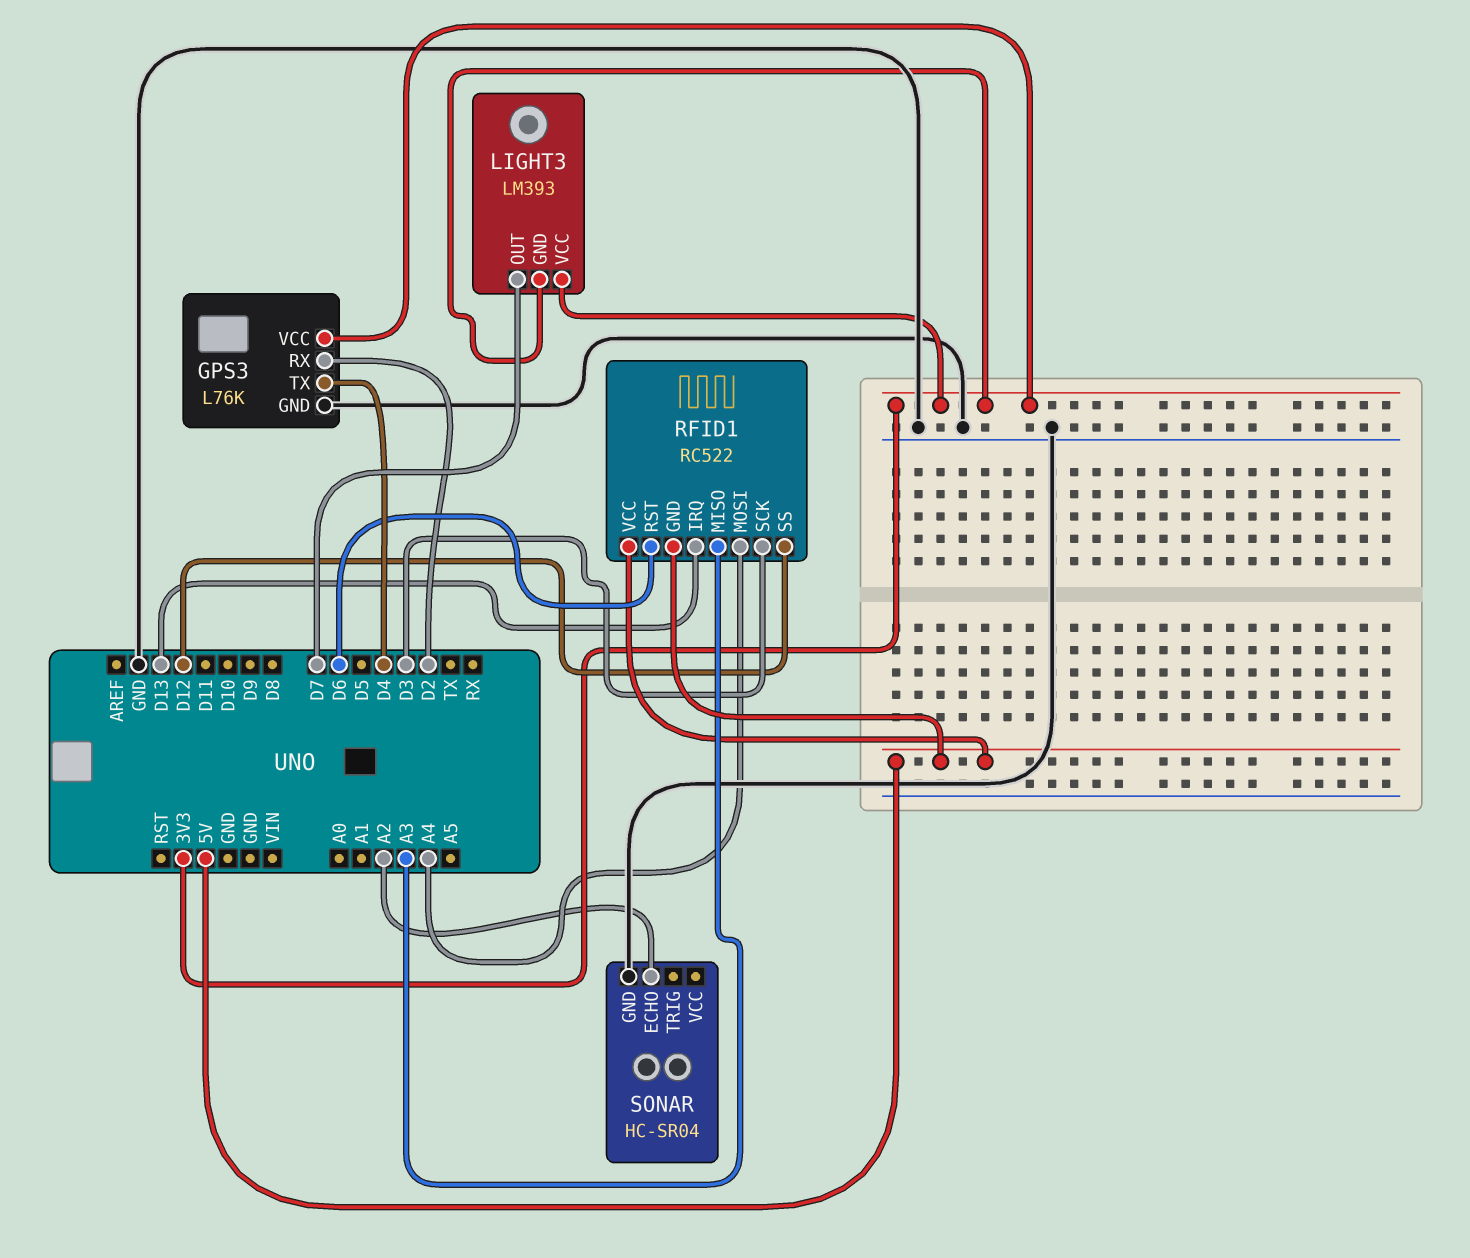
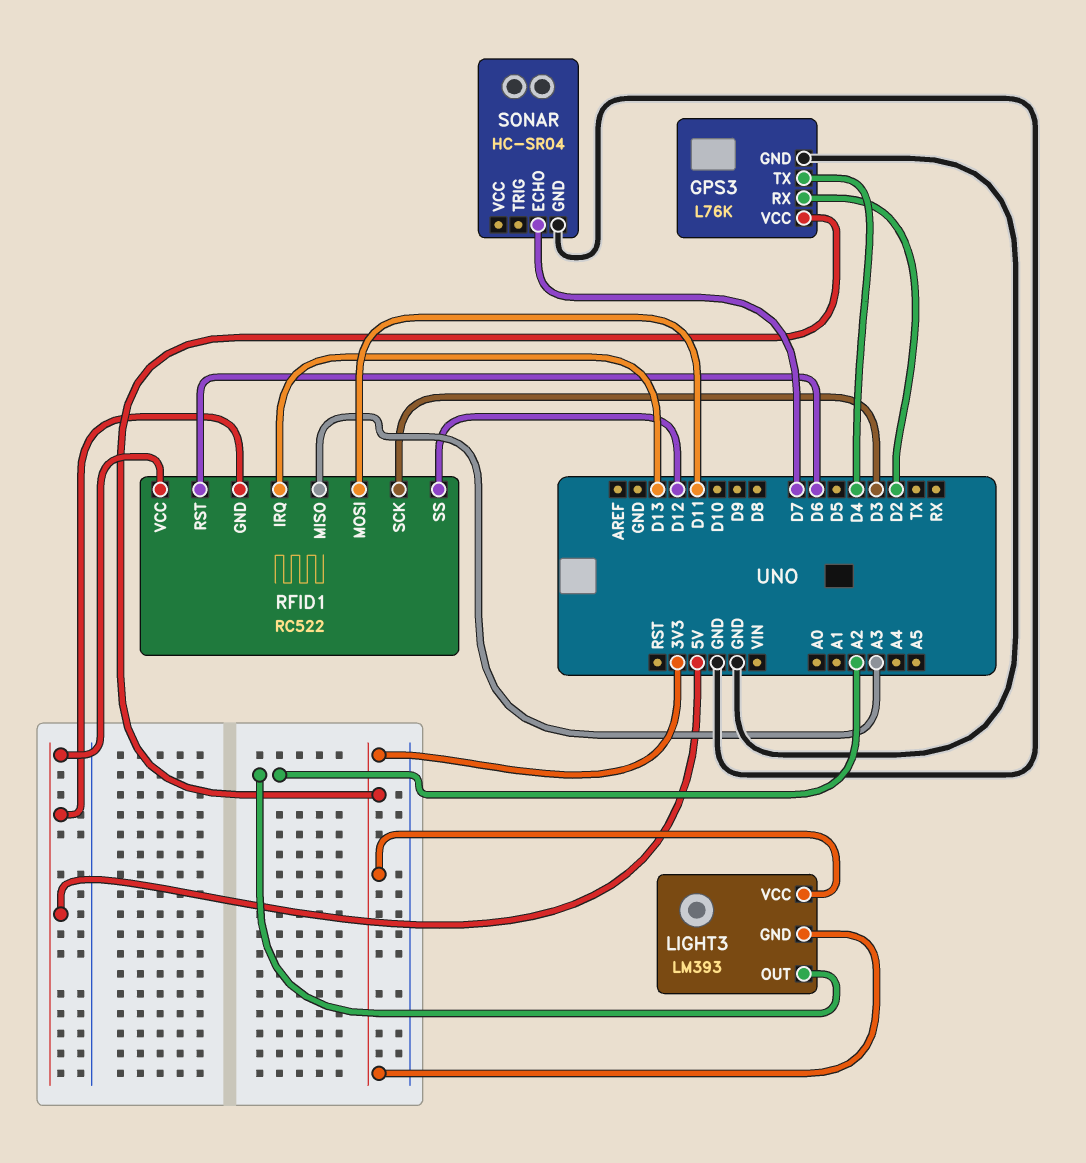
LIGHT3 pin OUT: D7 -> A2
RFID1 pin MOSI: A4 -> D11
SONAR pin ECHO: A2 -> D7

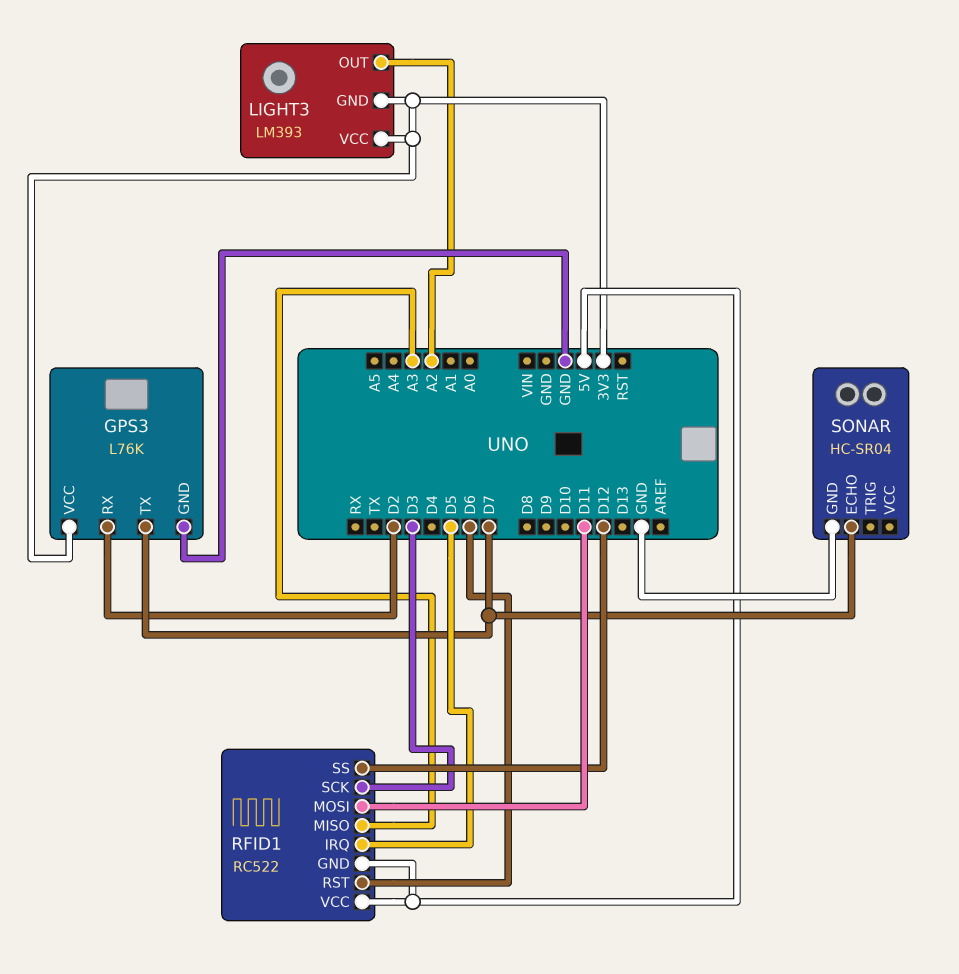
GPS3 pin TX: D4 -> D7
RFID1 pin IRQ: D13 -> D5

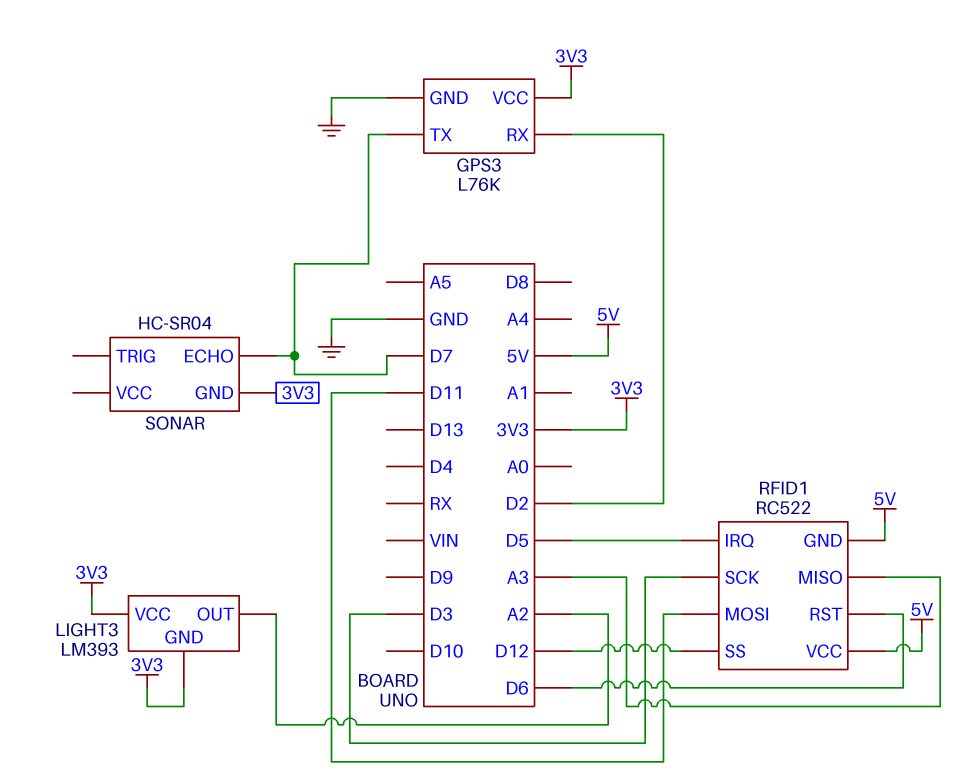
SONAR pin GND: GND -> 3V3

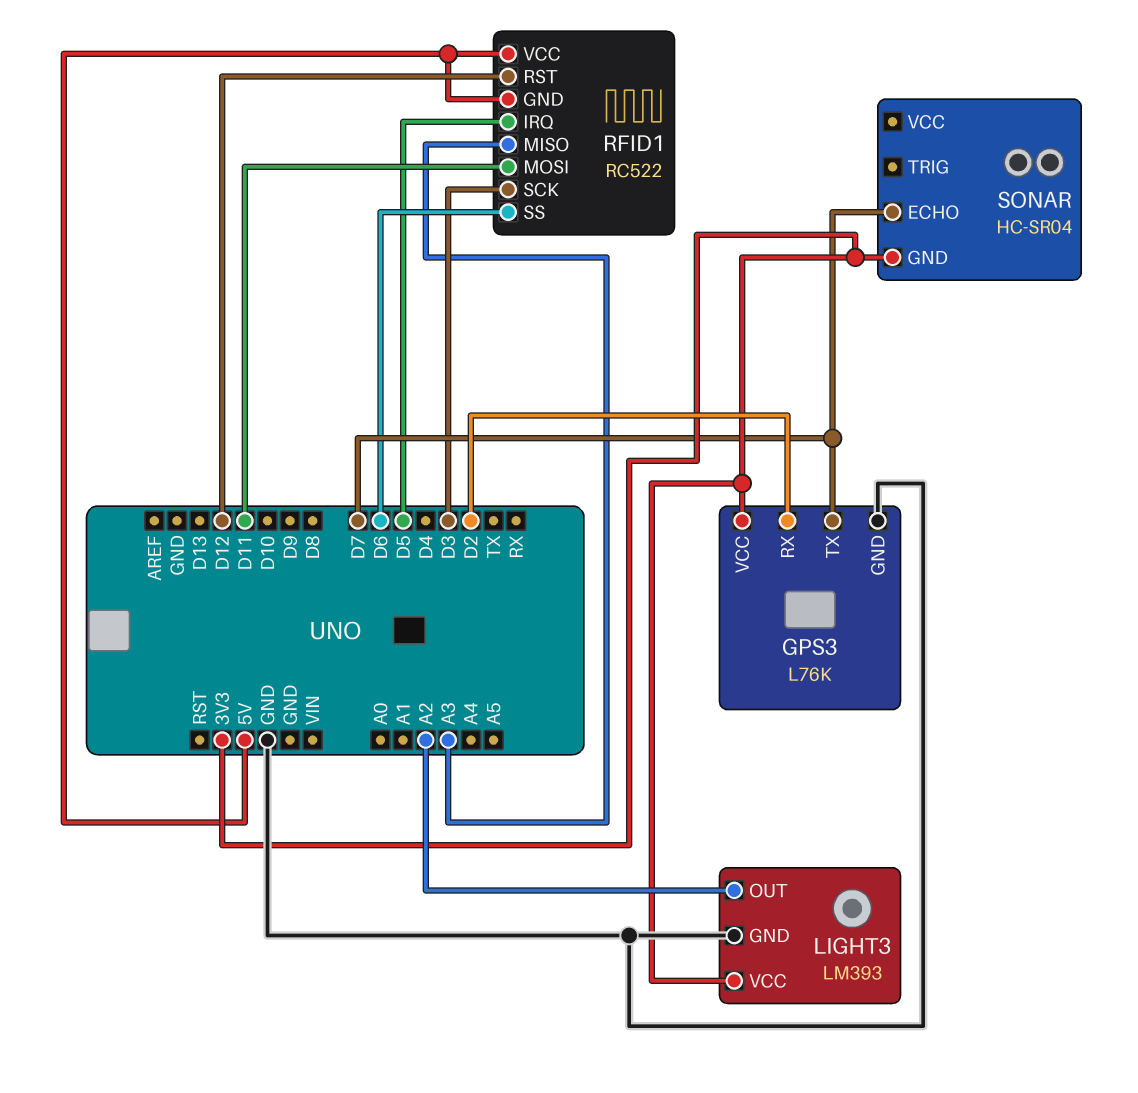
LIGHT3 pin GND: 3V3 -> GND
RFID1 pin RST: D6 -> D12
RFID1 pin SS: D12 -> D6

